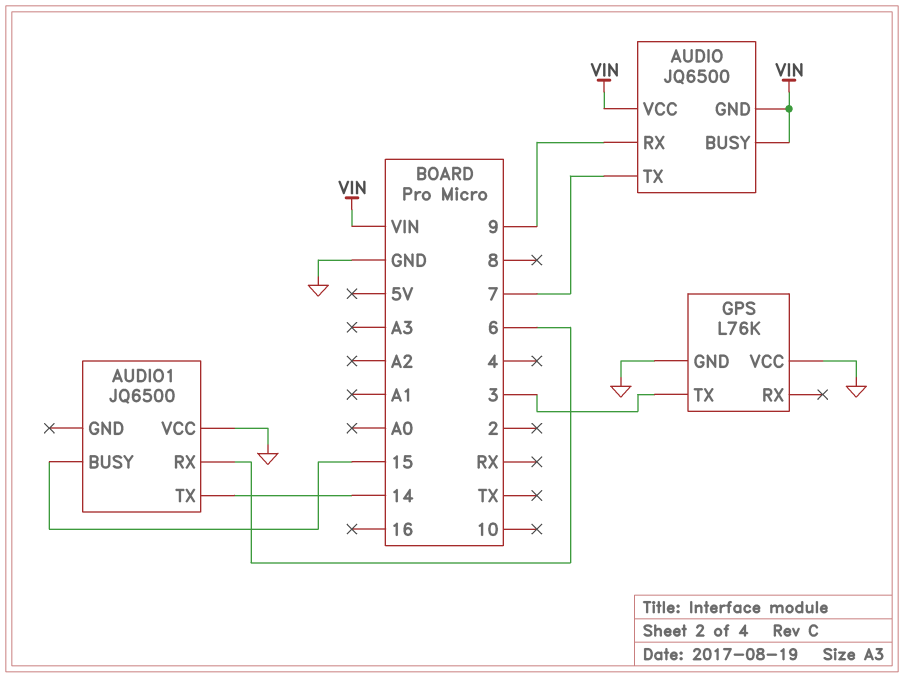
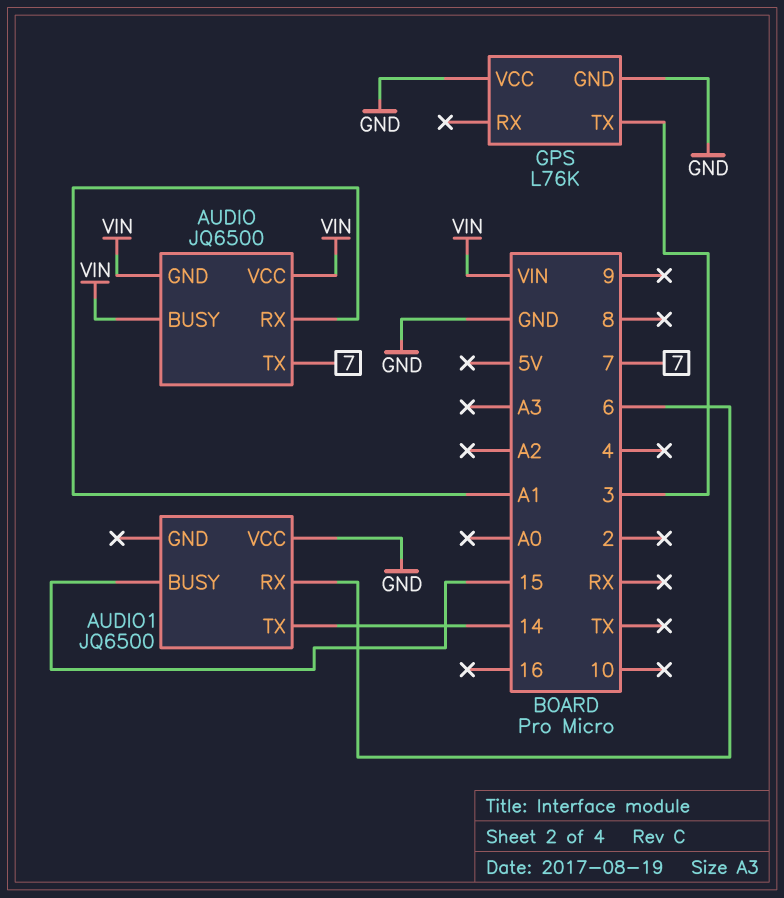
AUDIO pin RX: 9 -> A1

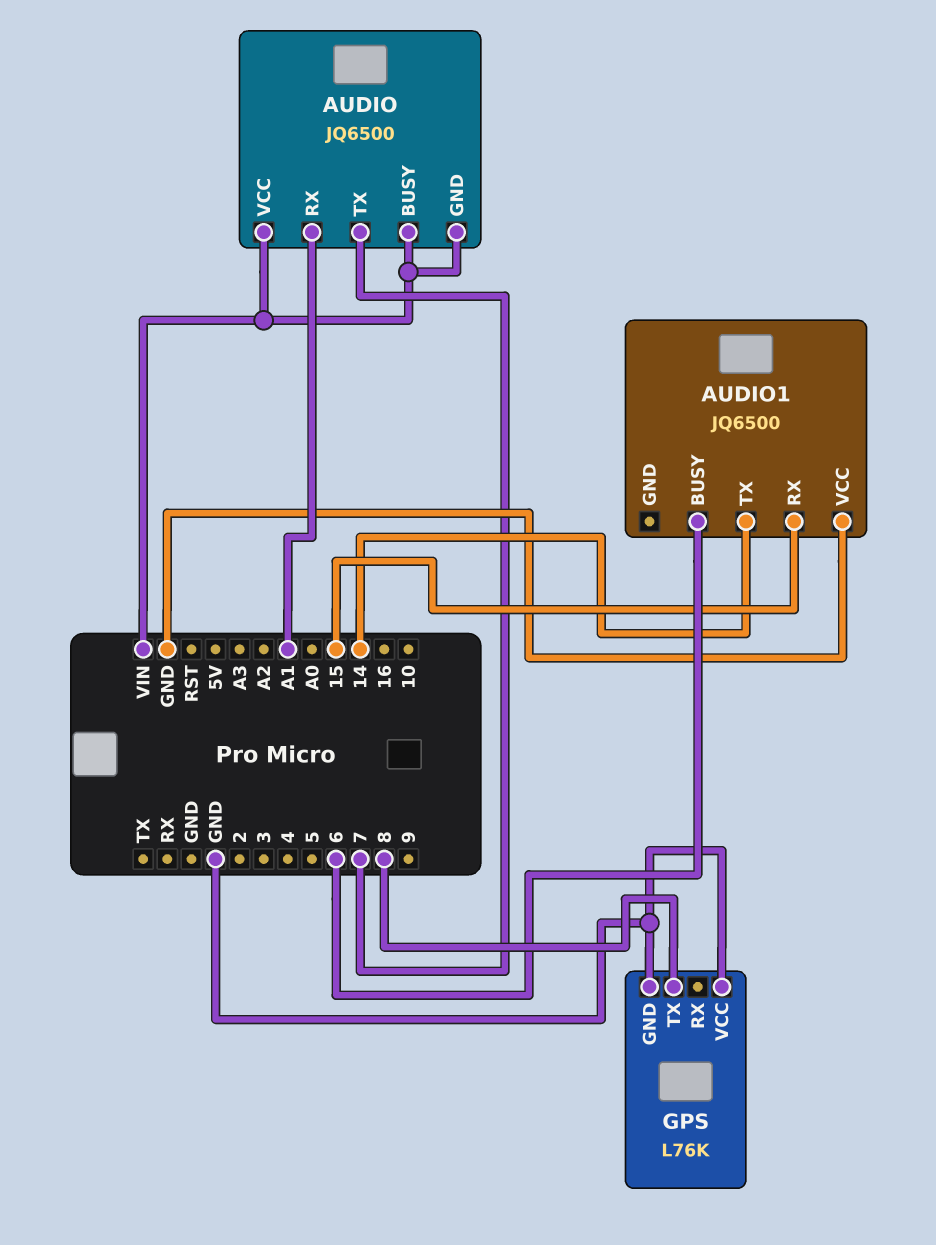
AUDIO1 pin BUSY: 15 -> 6
AUDIO1 pin RX: 6 -> 15
GPS pin TX: 3 -> 8

